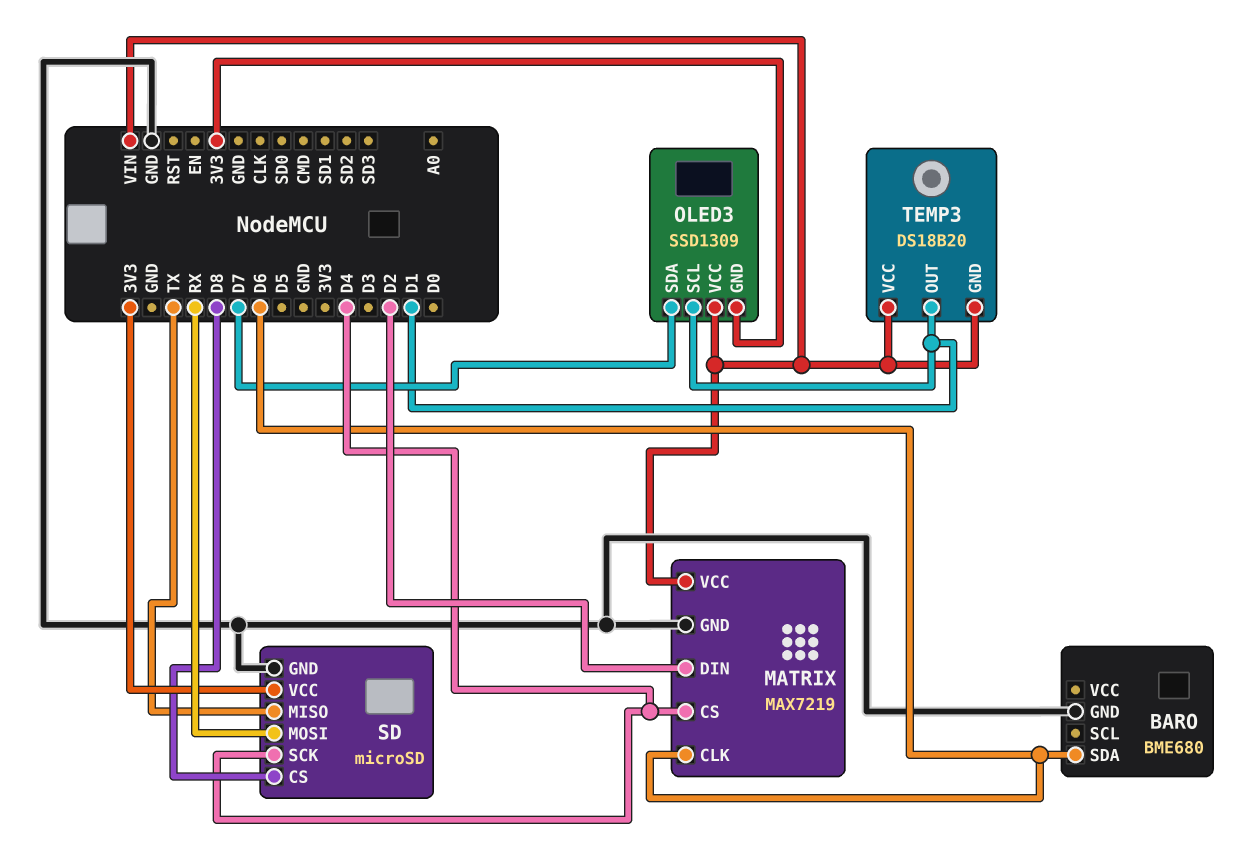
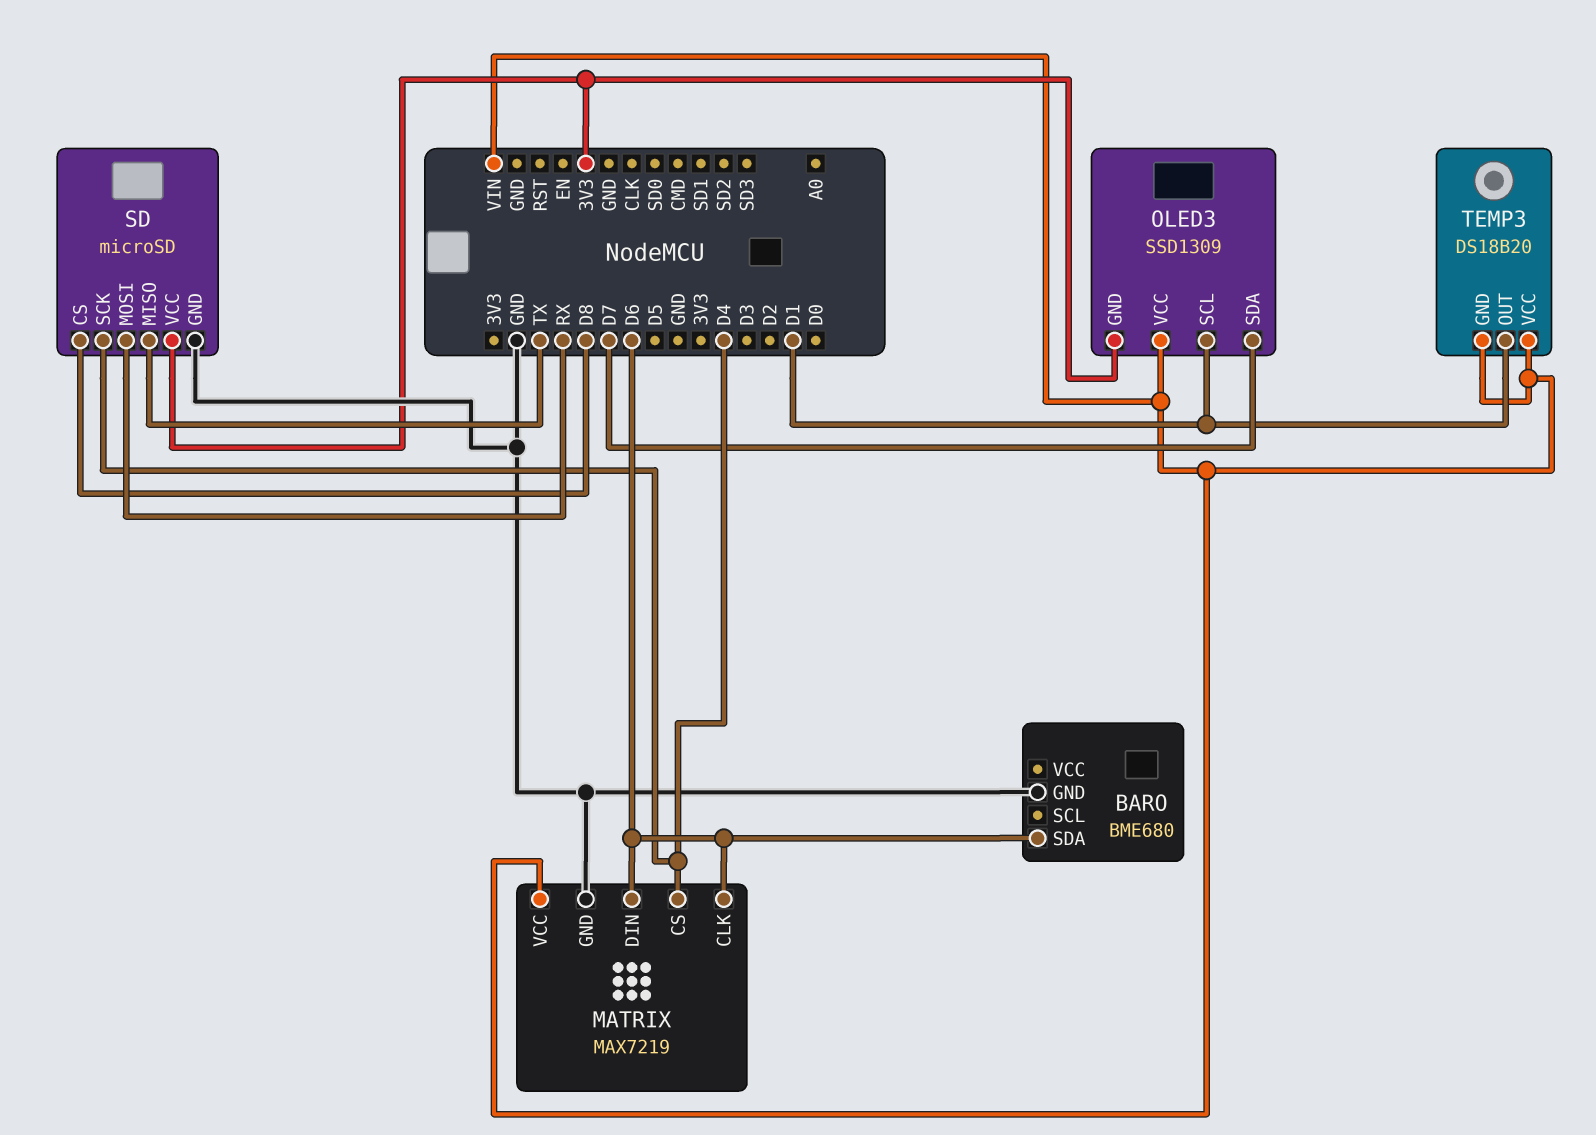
MATRIX pin DIN: D2 -> D6

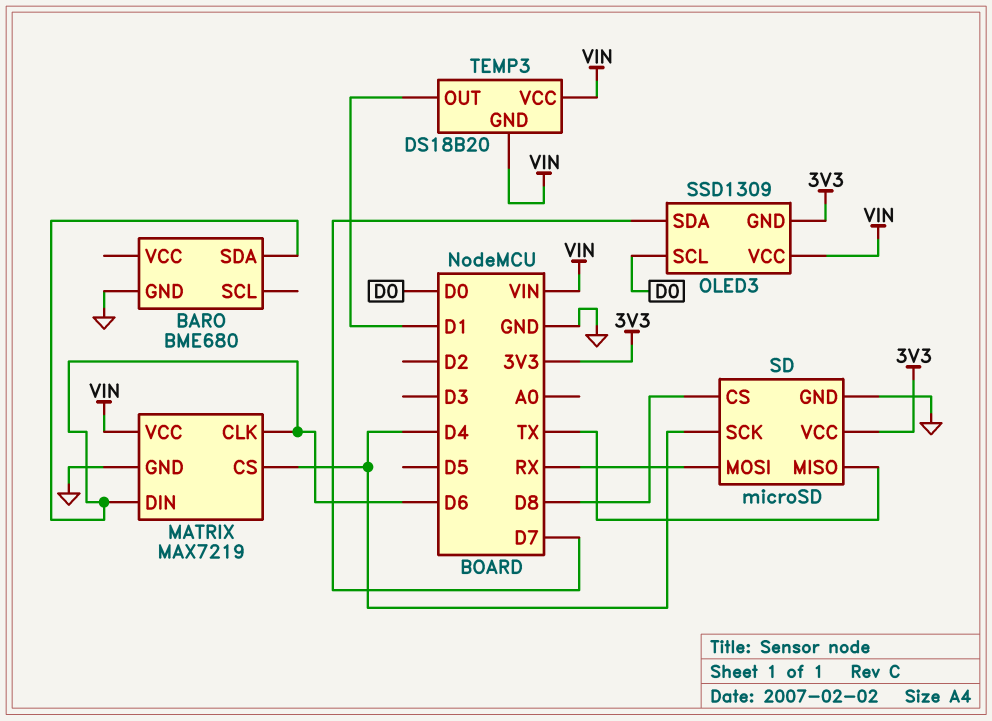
OLED3 pin SCL: D1 -> D0

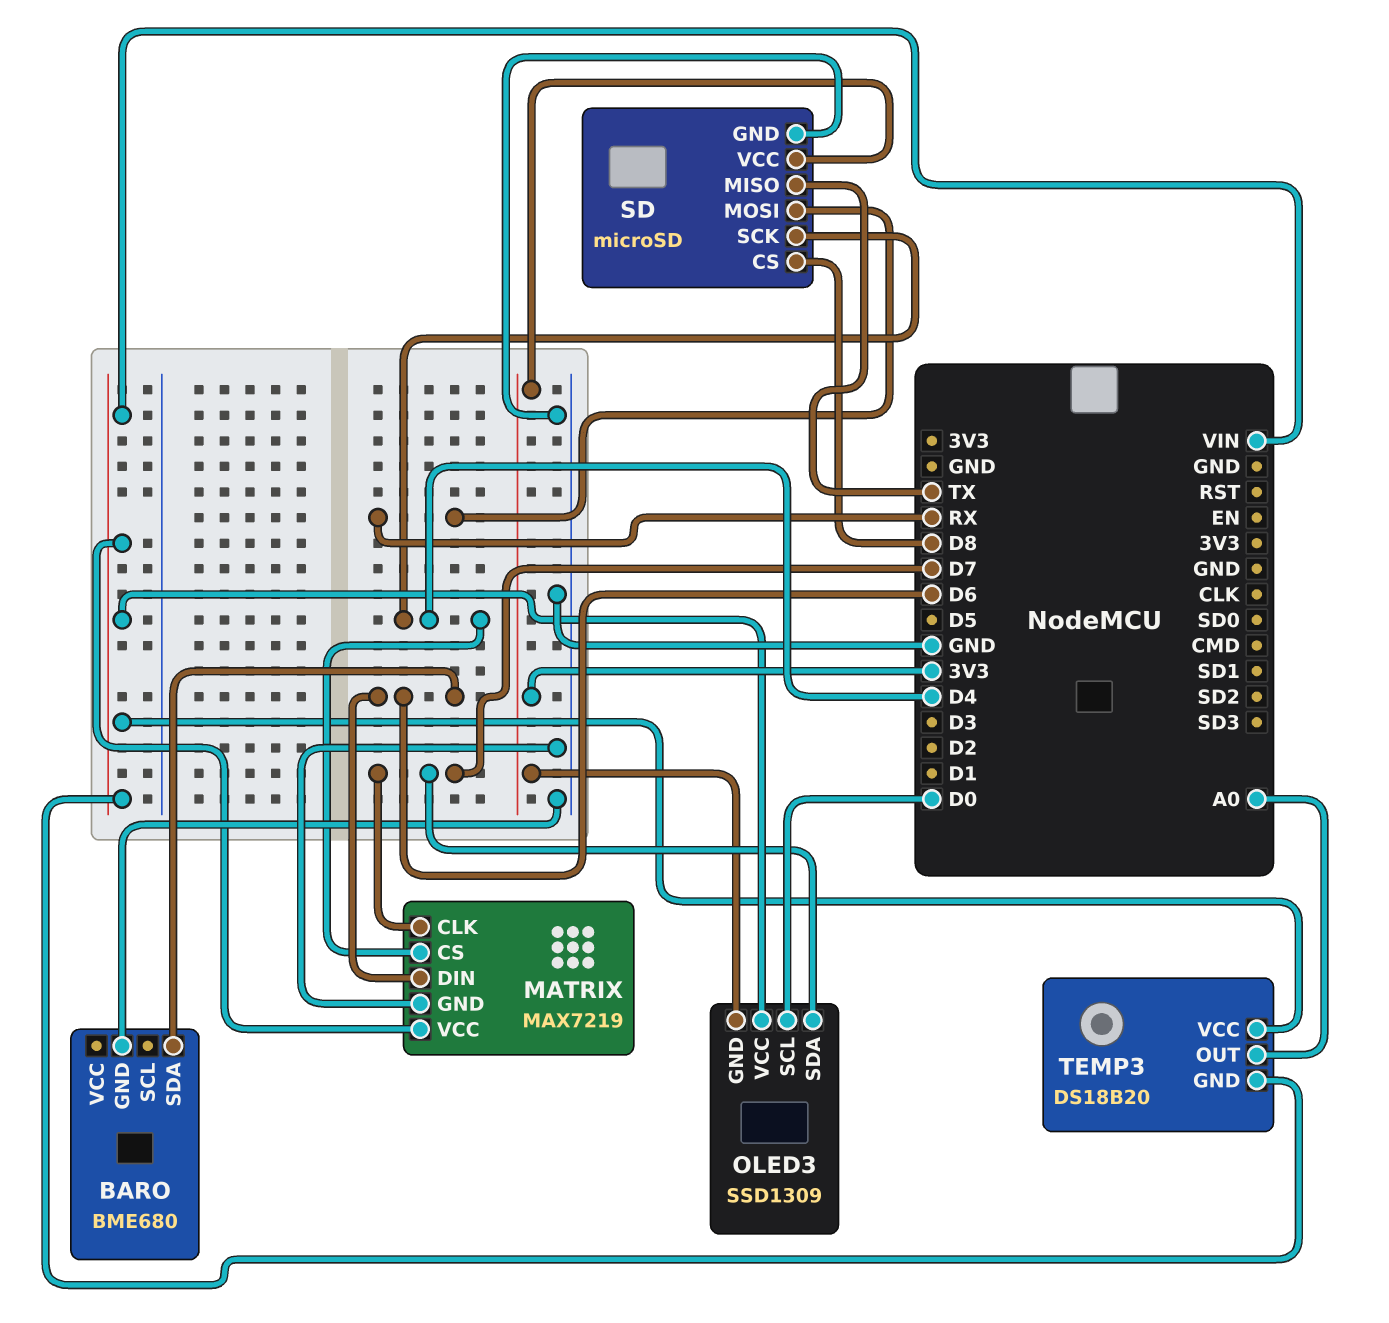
MATRIX pin CLK: D6 -> D7
TEMP3 pin OUT: D1 -> A0

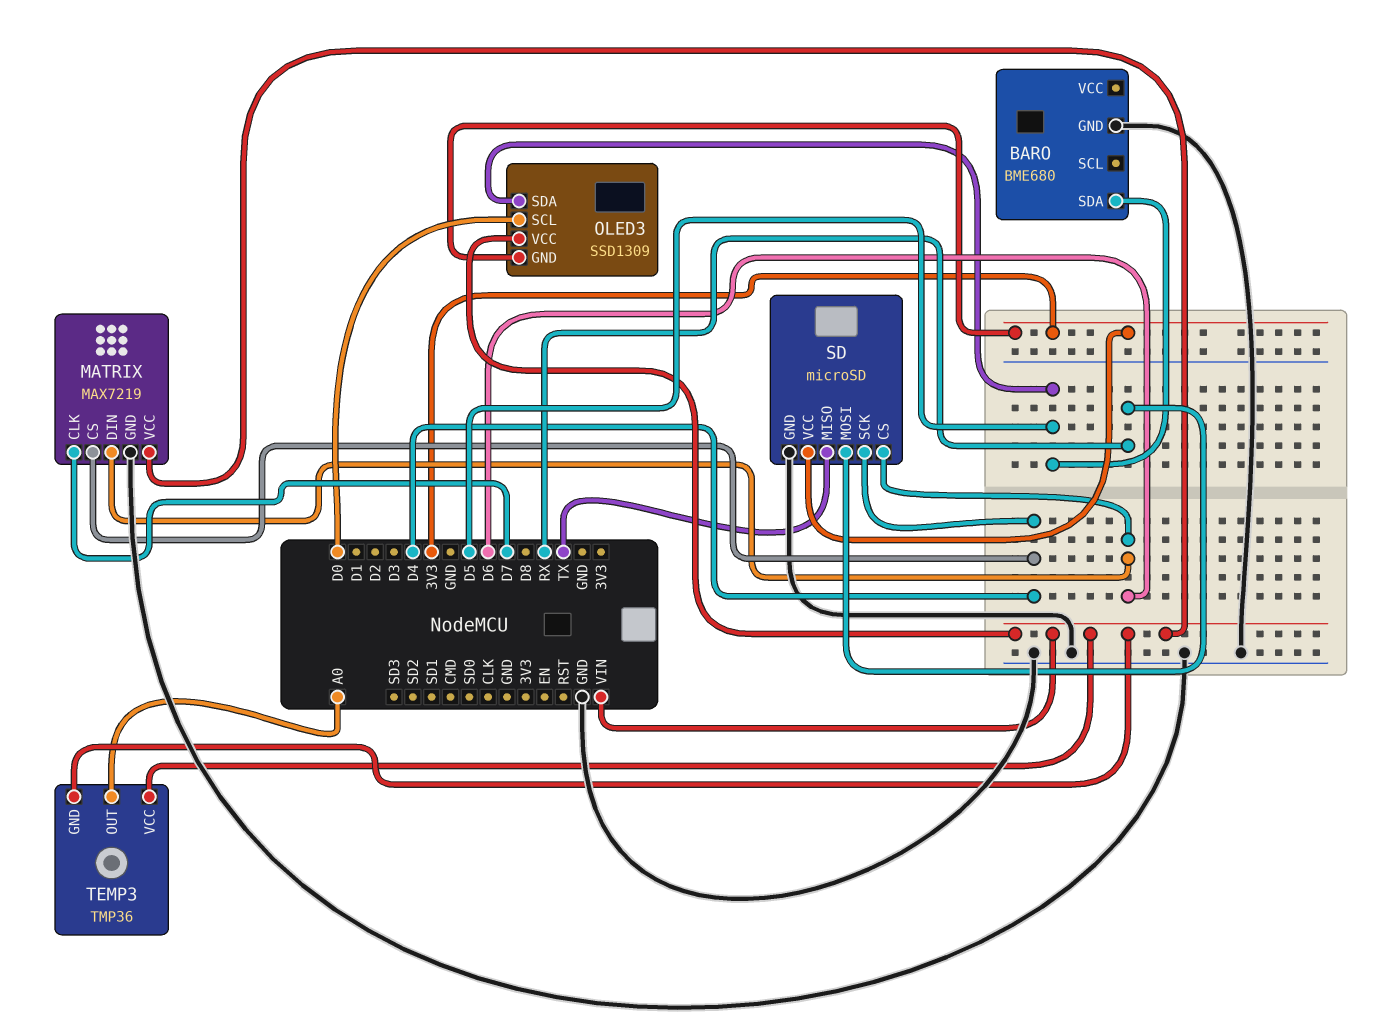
BARO pin SDA: D6 -> D5
OLED3 pin SDA: D7 -> D5
SD pin CS: D8 -> D6
TEMP3: DS18B20 -> TMP36

